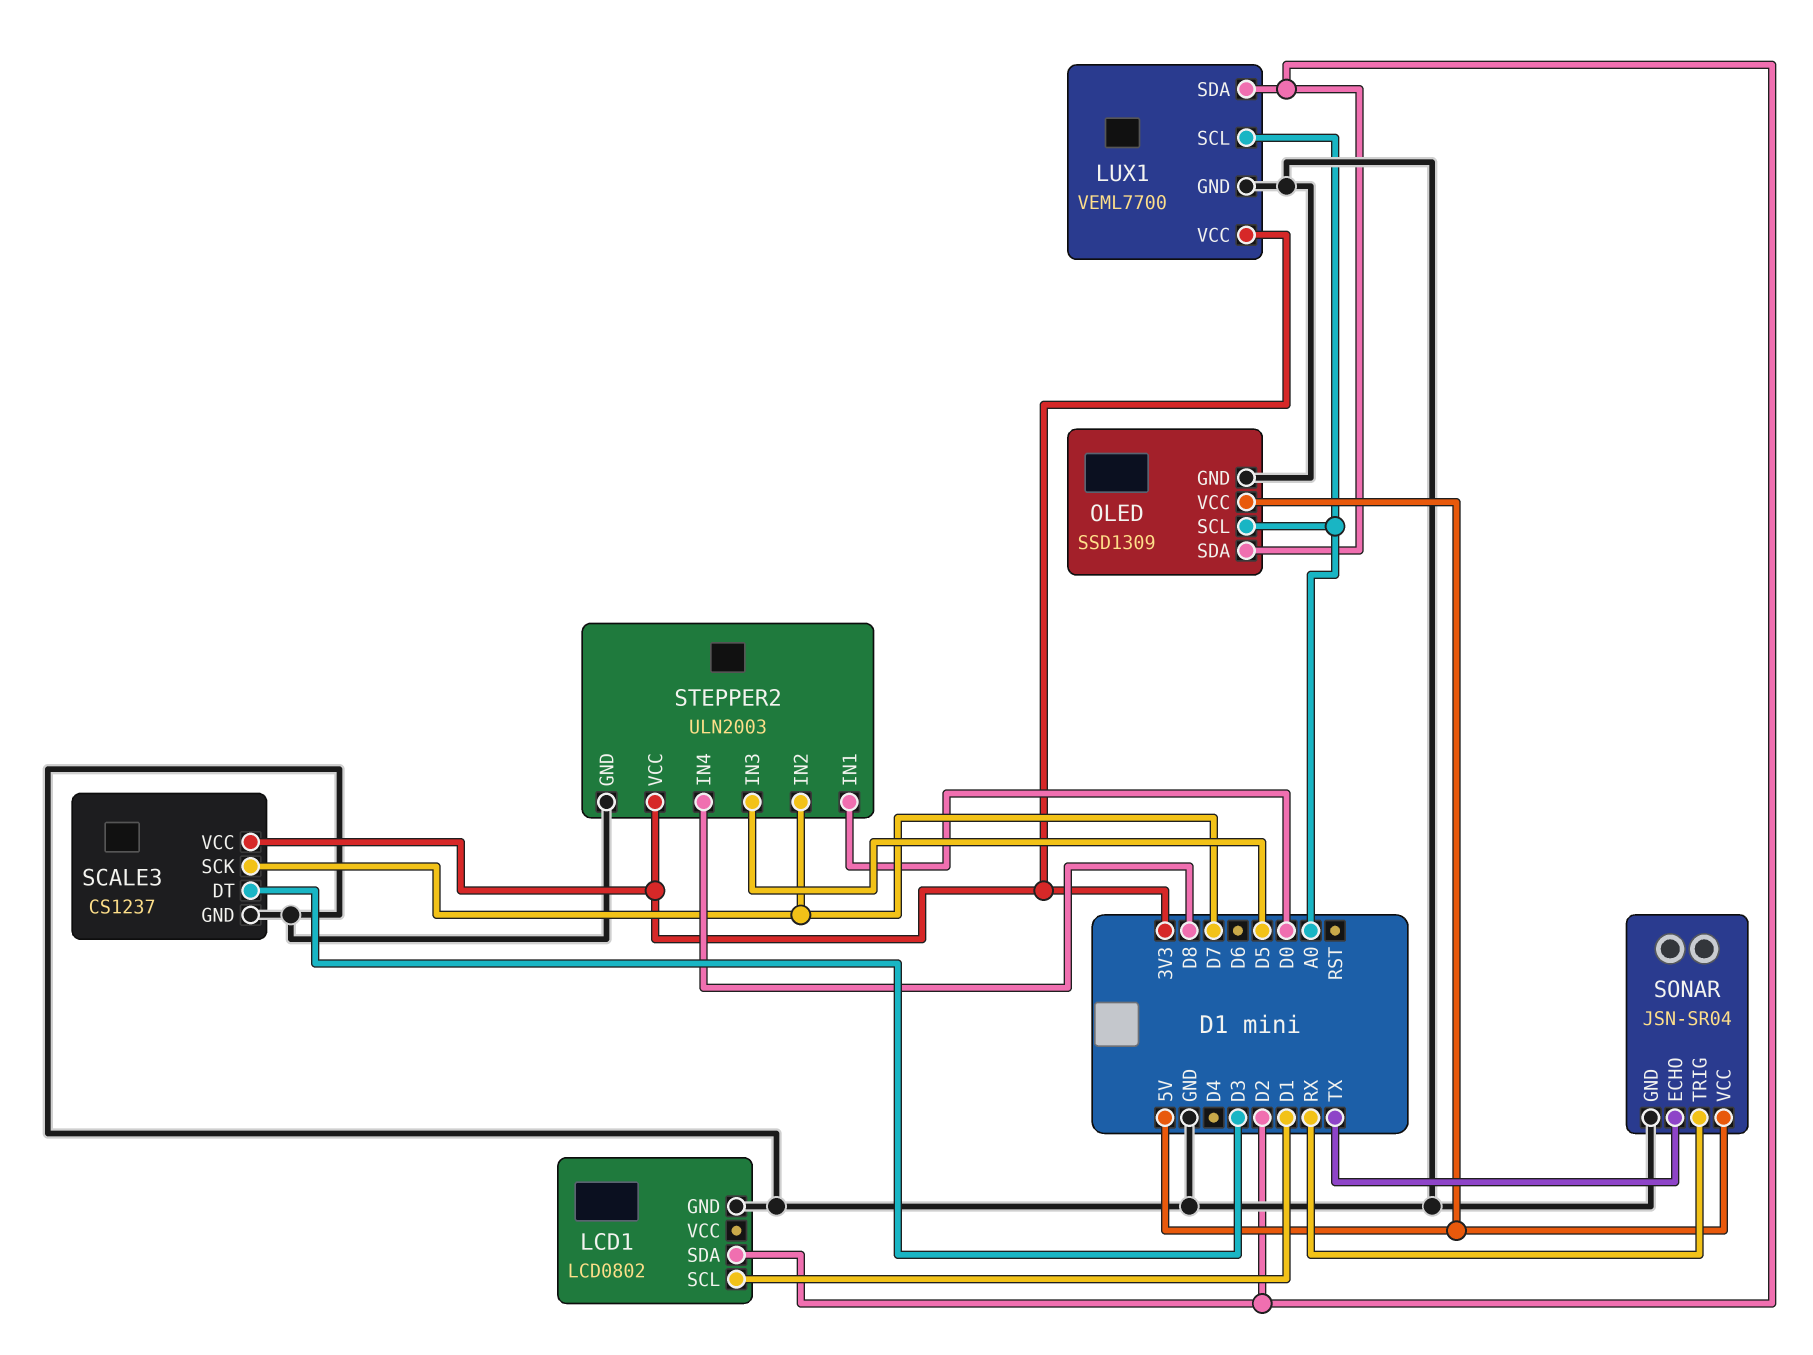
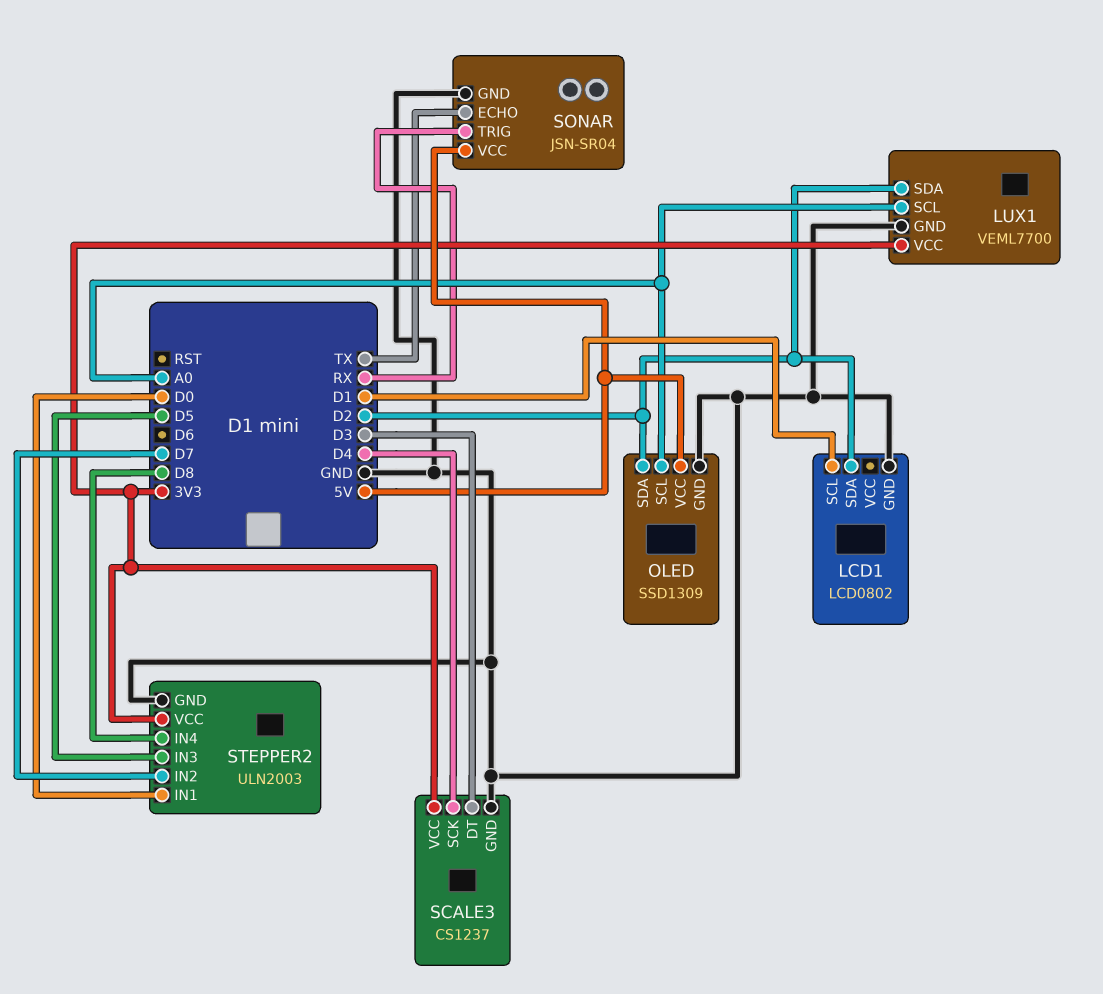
SCALE3 pin SCK: D7 -> D4

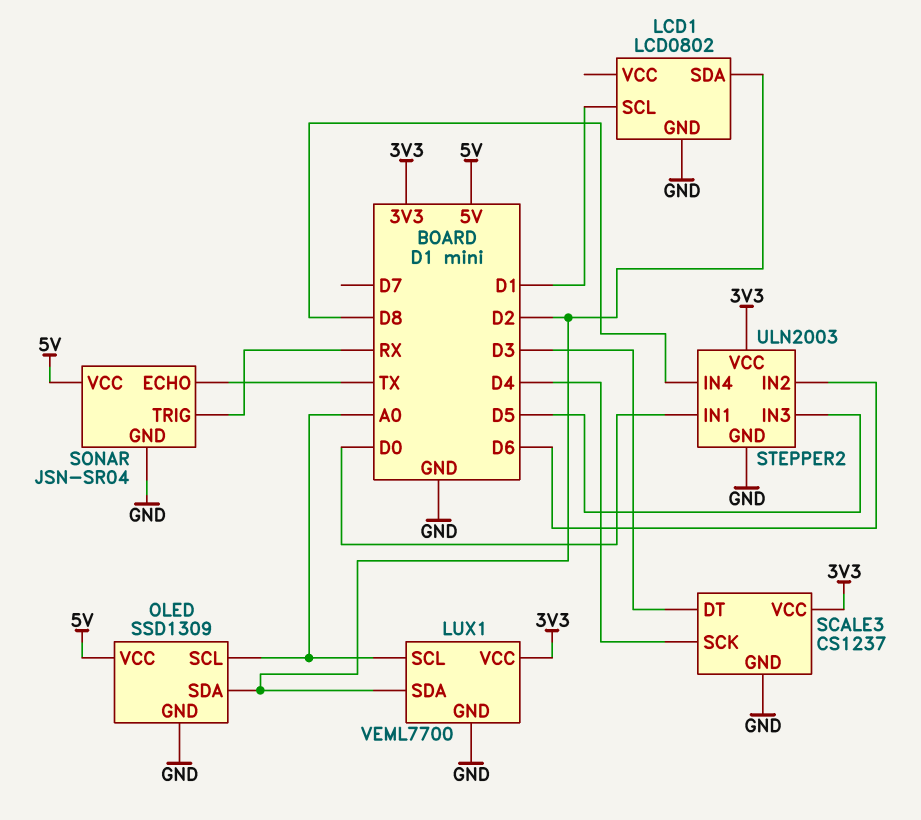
STEPPER2 pin IN2: D7 -> D6

